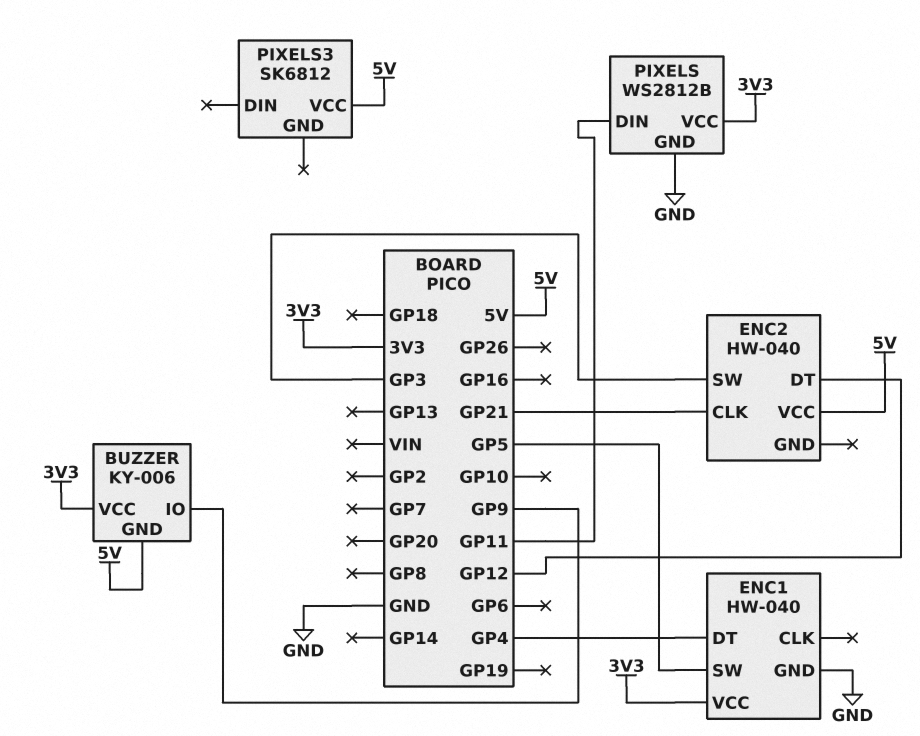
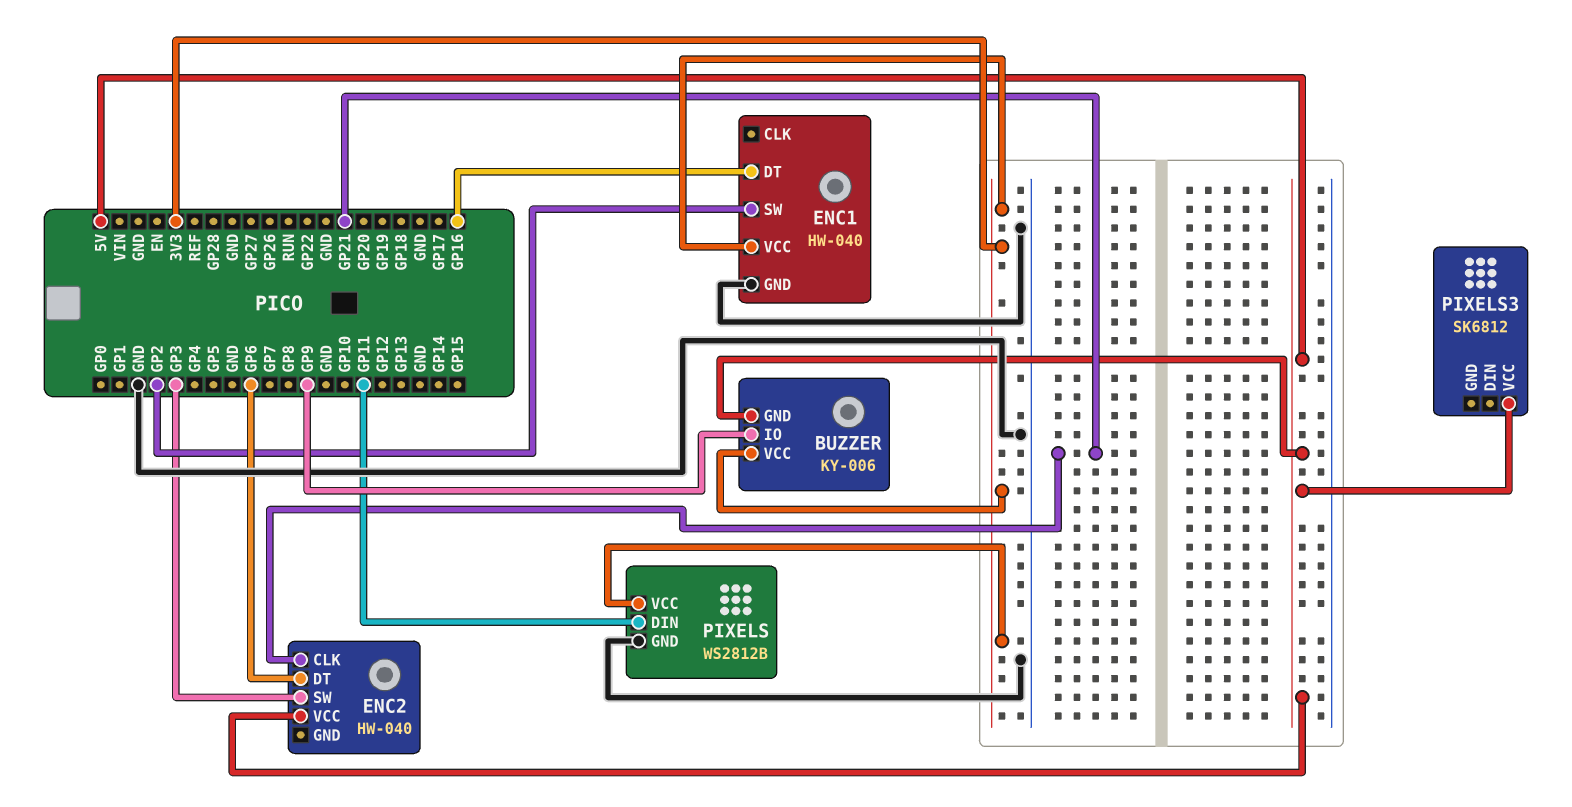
ENC1 pin DT: GP4 -> GP16
ENC1 pin SW: GP5 -> GP2
ENC2 pin DT: GP12 -> GP6

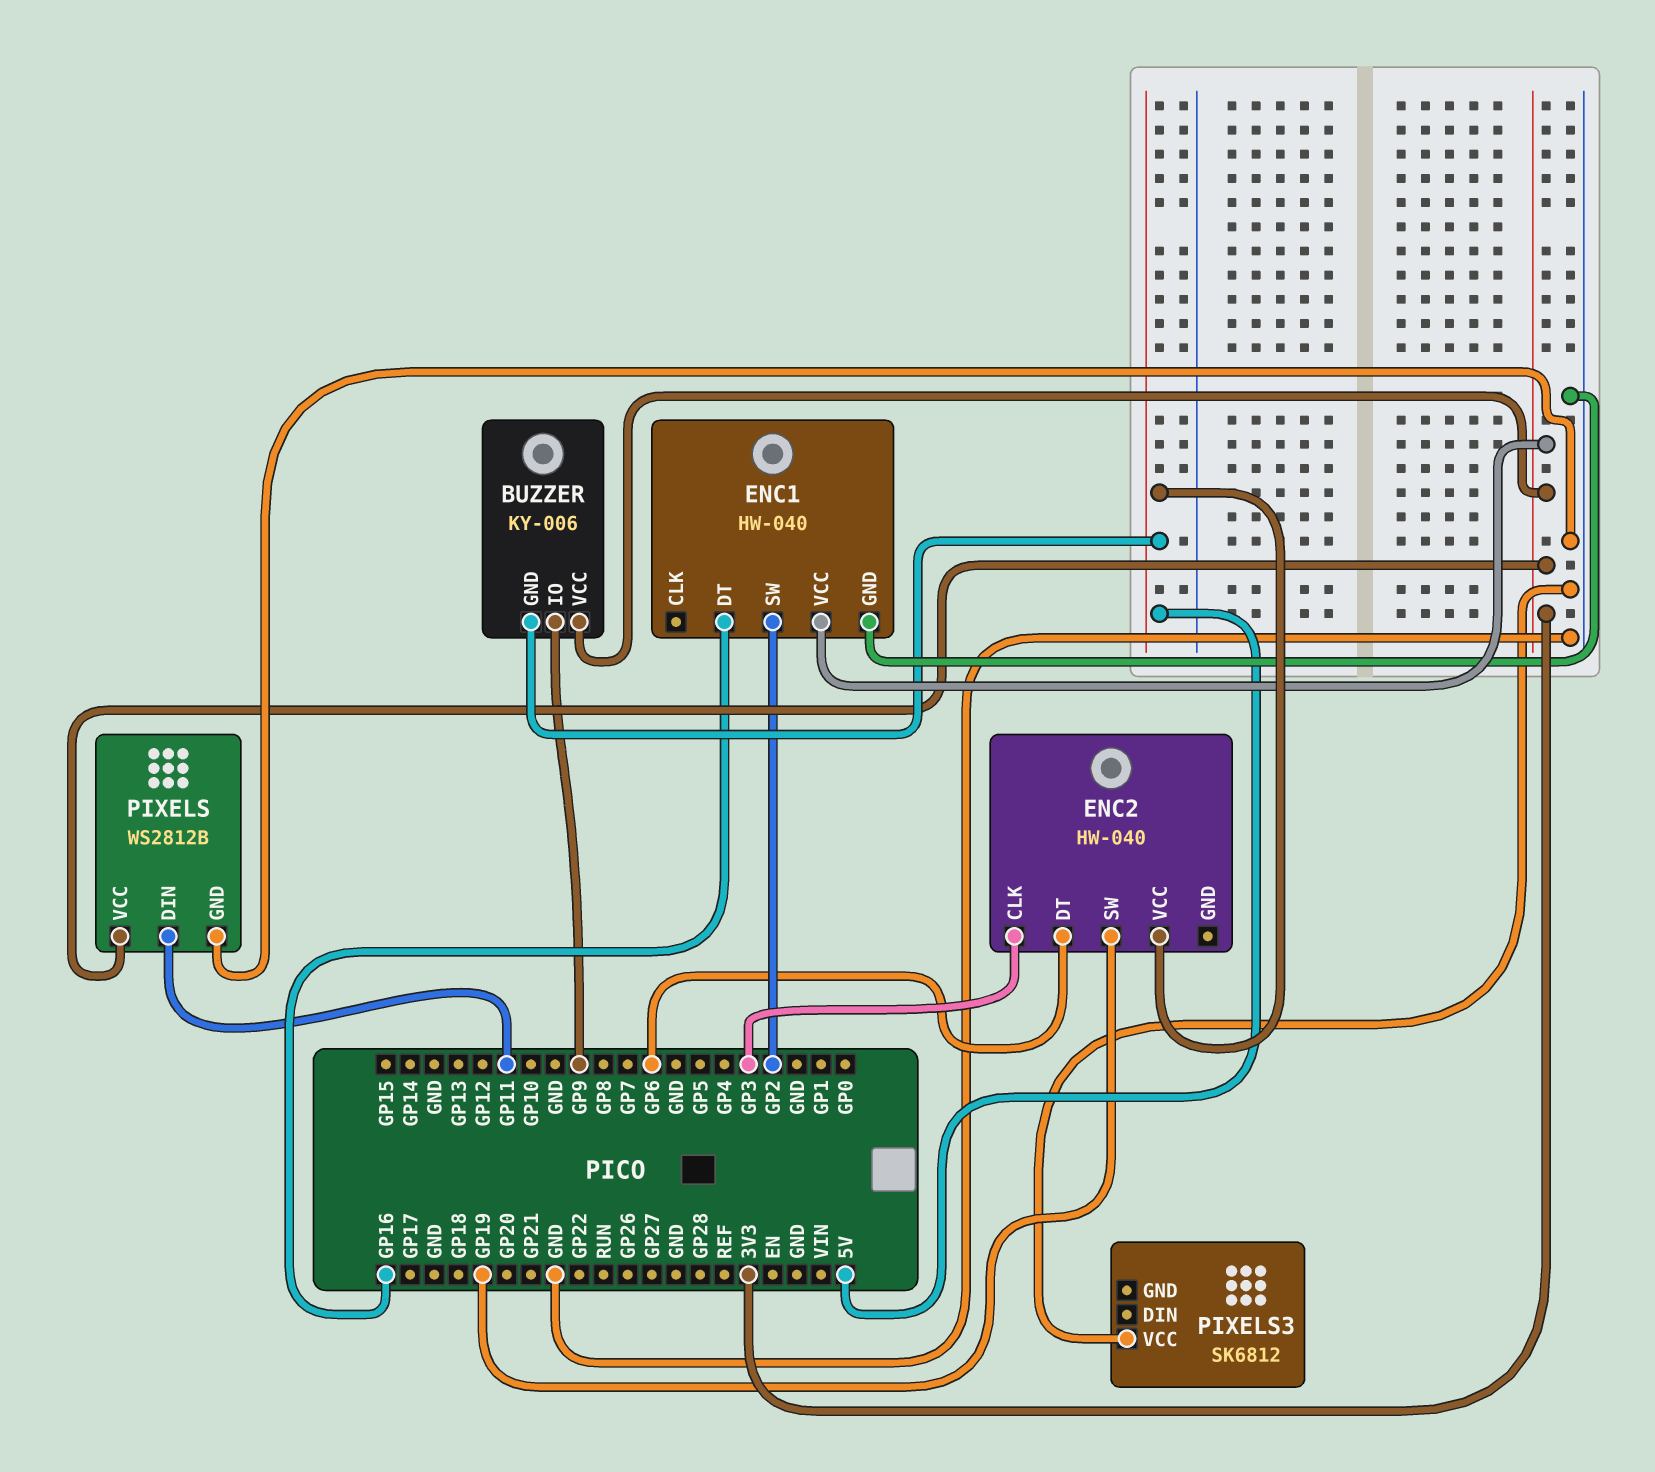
ENC2 pin CLK: GP21 -> GP3
ENC2 pin SW: GP3 -> GP19
PIXELS3 pin VCC: 5V -> GND

